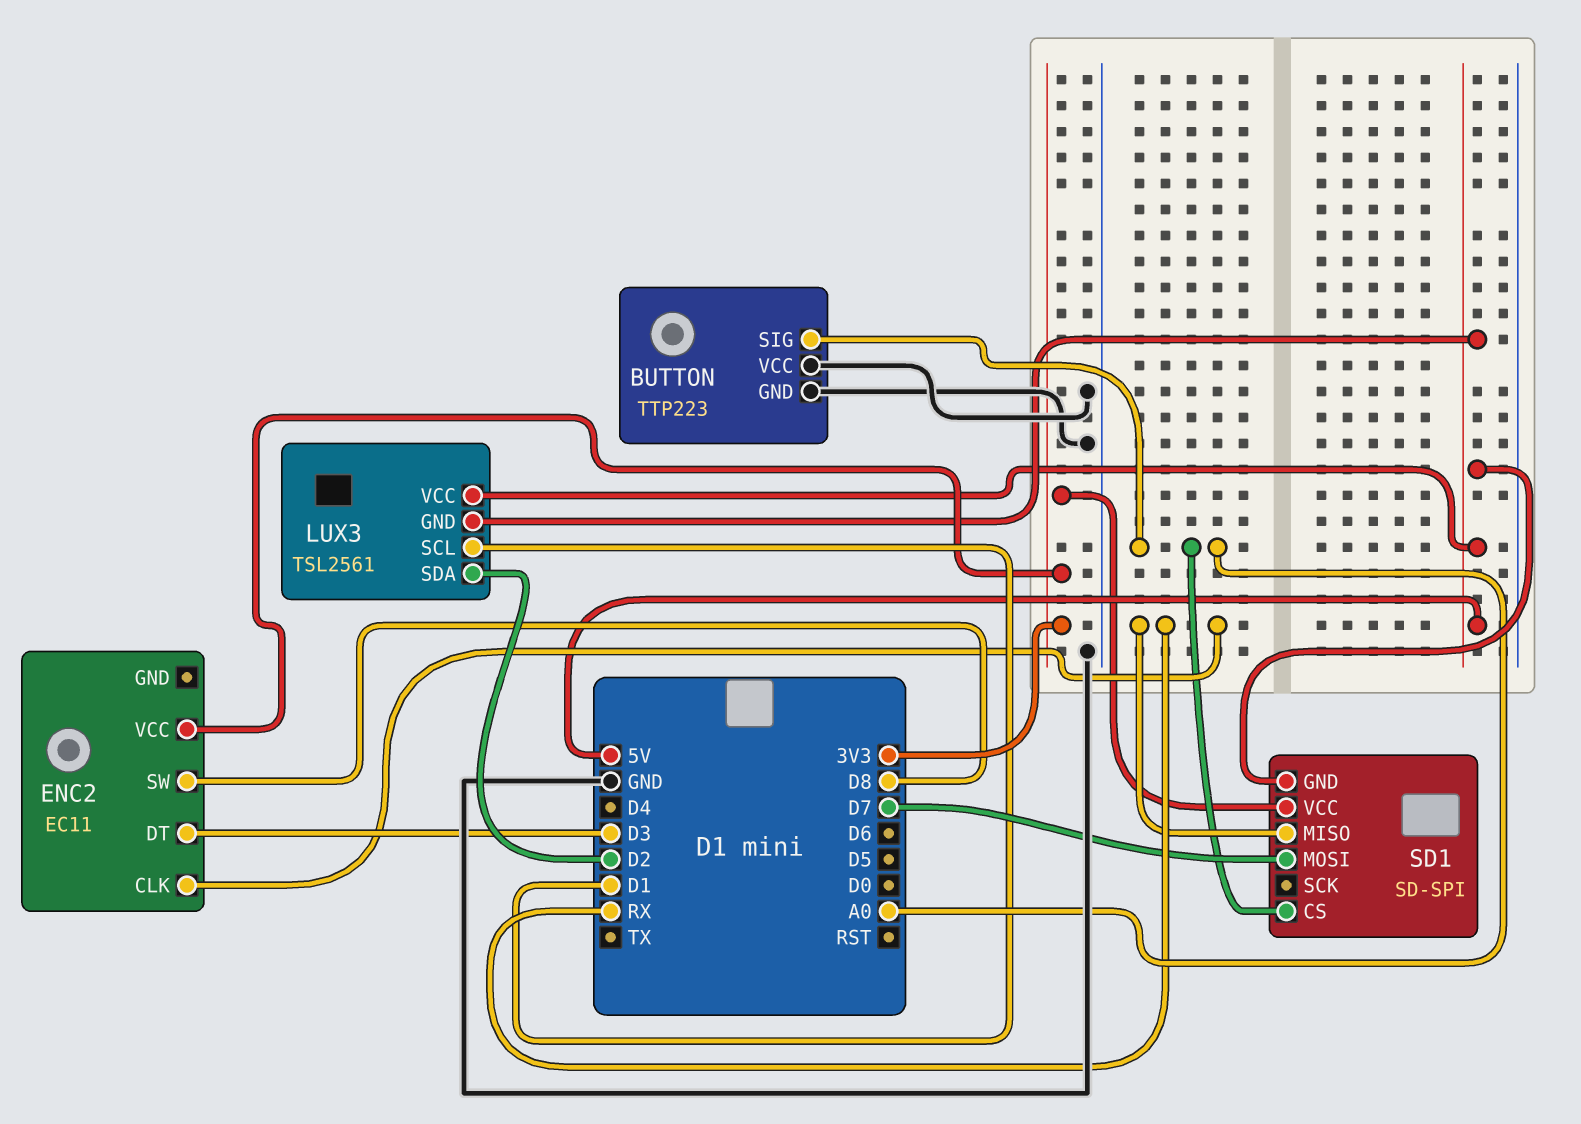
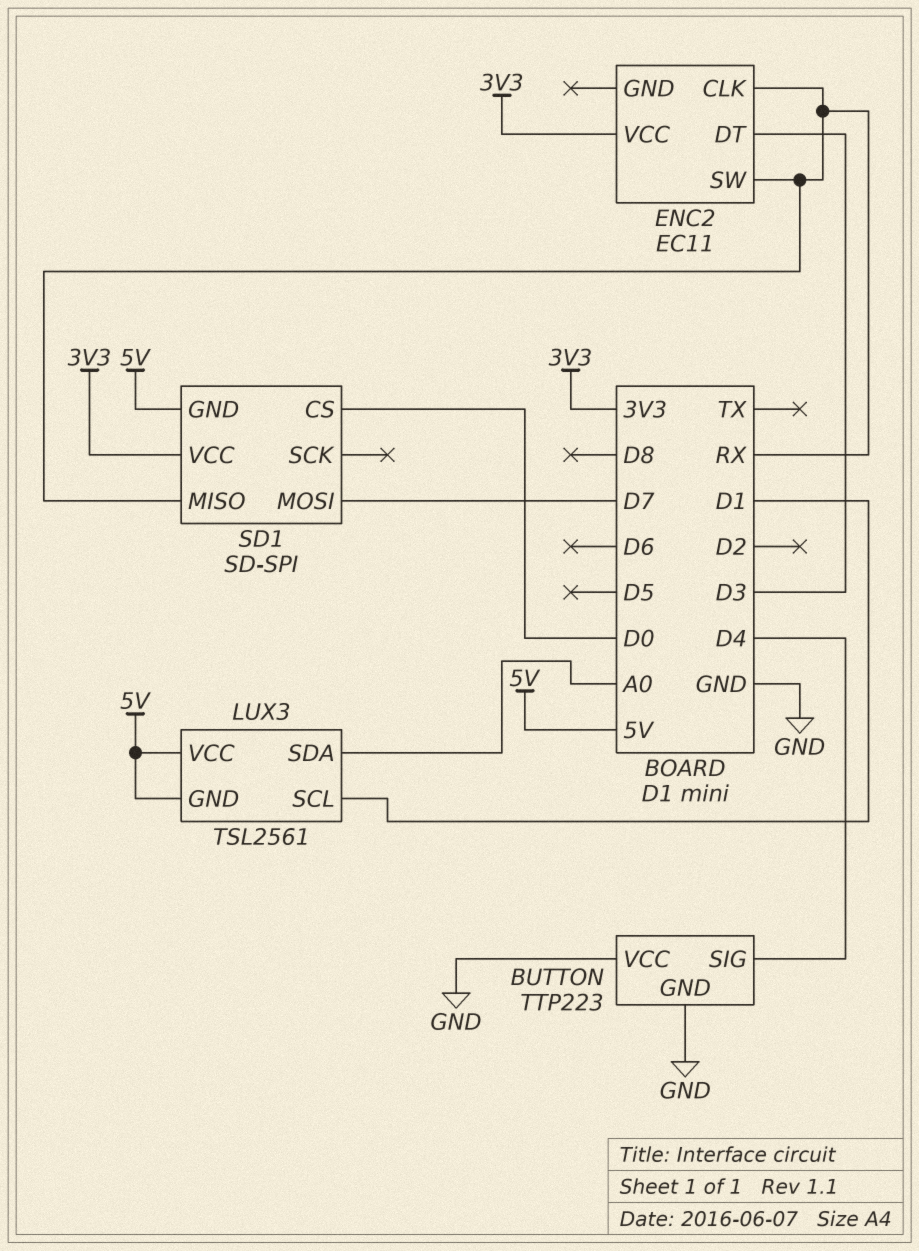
BUTTON pin SIG: A0 -> D4
ENC2 pin SW: D8 -> RX
LUX3 pin SDA: D2 -> A0
SD1 pin CS: A0 -> D0

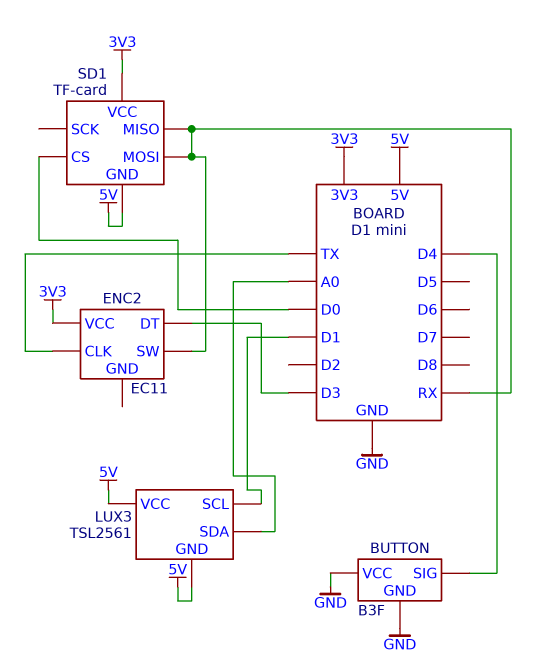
BUTTON: TTP223 -> B3F
ENC2 pin CLK: RX -> TX
SD1: SD-SPI -> TF-card
SD1 pin MOSI: D7 -> RX

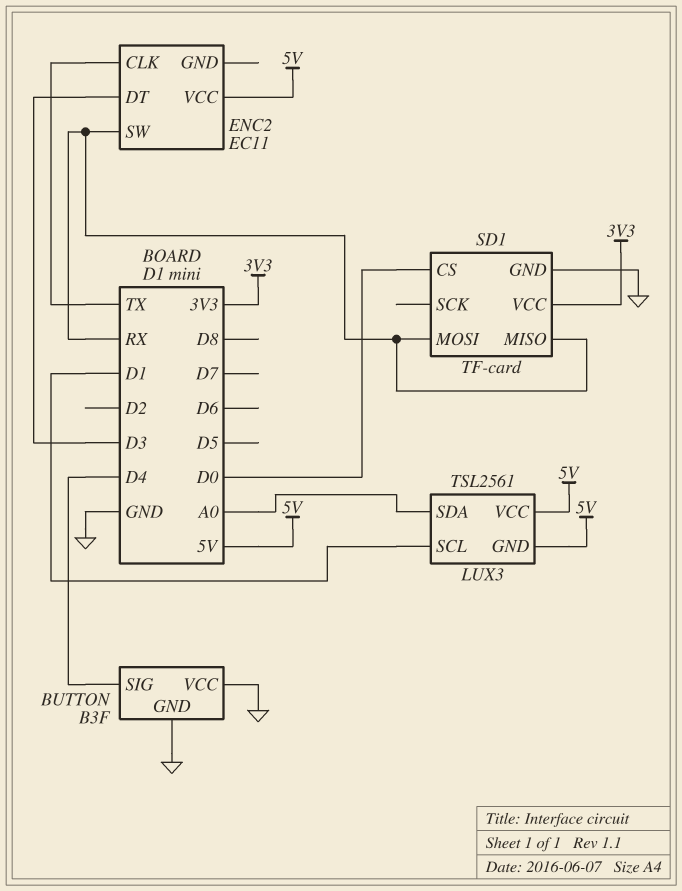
ENC2 pin VCC: 3V3 -> 5V
SD1 pin GND: 5V -> GND

